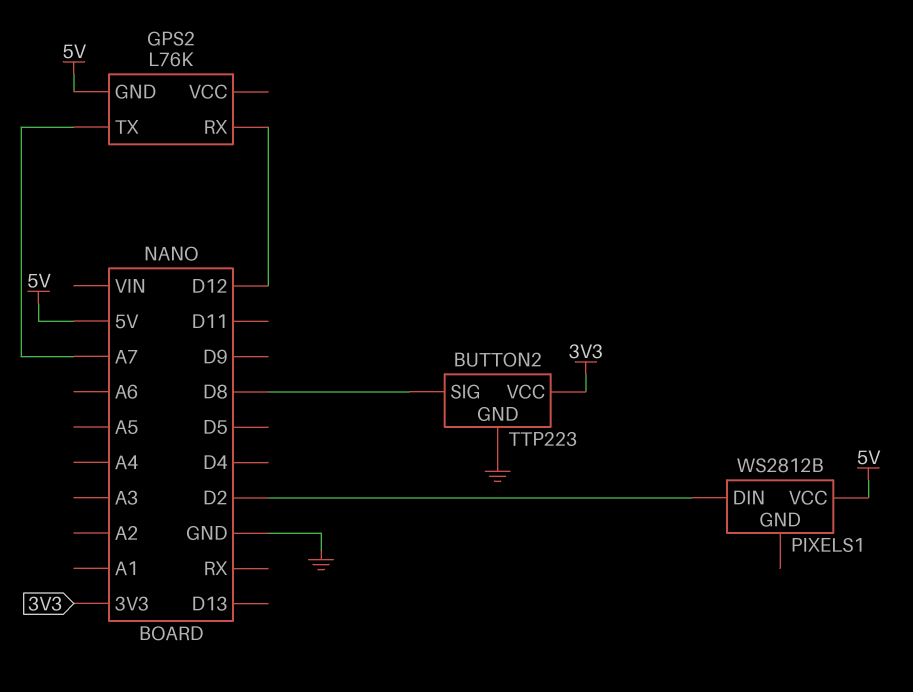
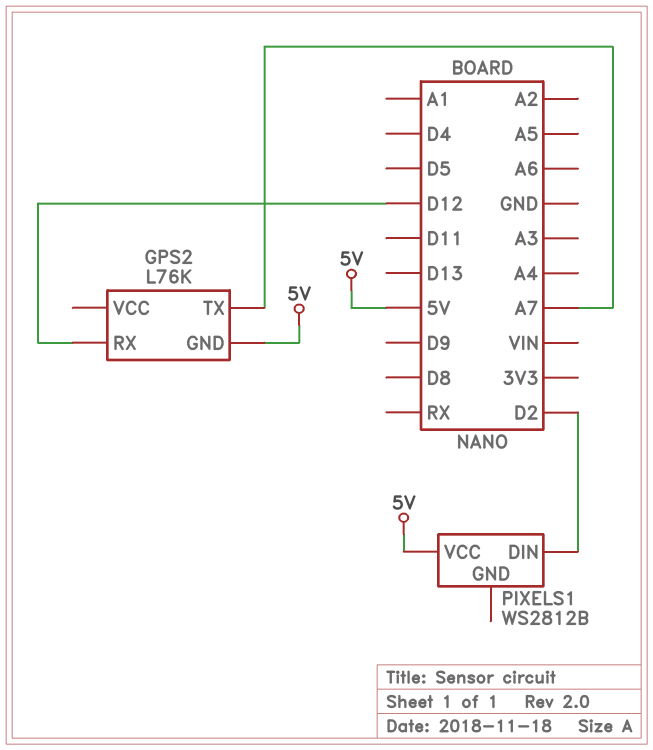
BUTTON2: TTP223 -> none
BUTTON2 pin GND: GND -> none
BUTTON2 pin SIG: D8 -> none
BUTTON2 pin VCC: 3V3 -> none

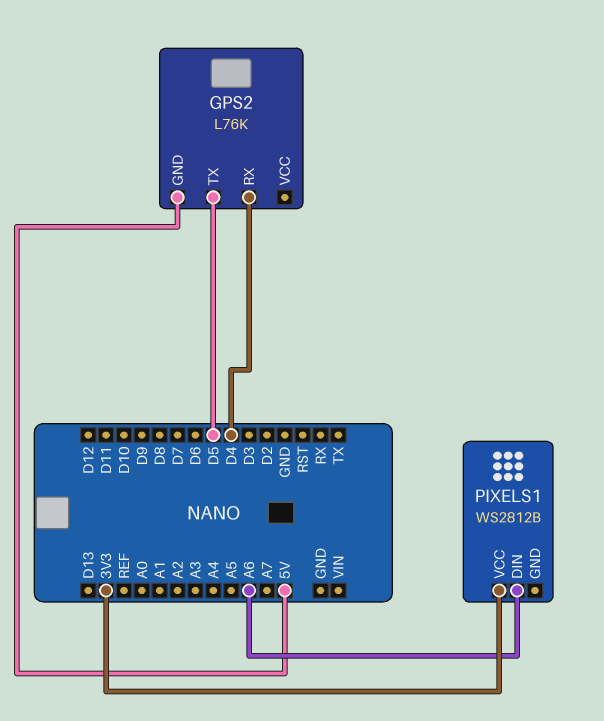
GPS2 pin RX: D12 -> D4
GPS2 pin TX: A7 -> D5
PIXELS1 pin DIN: D2 -> A6
PIXELS1 pin VCC: 5V -> 3V3

